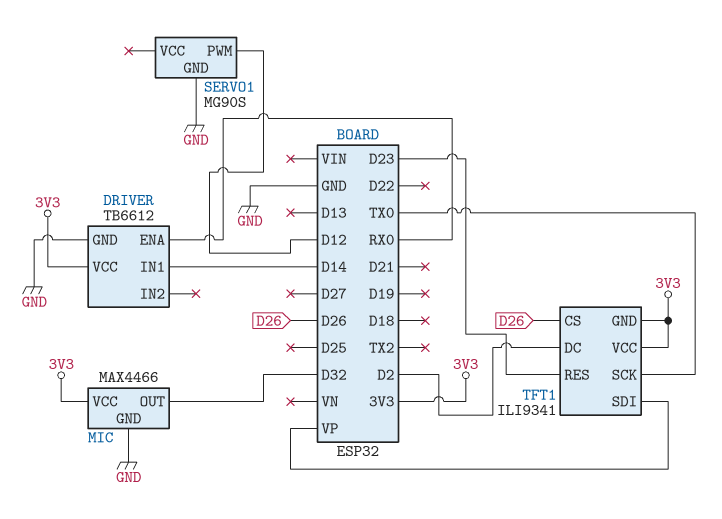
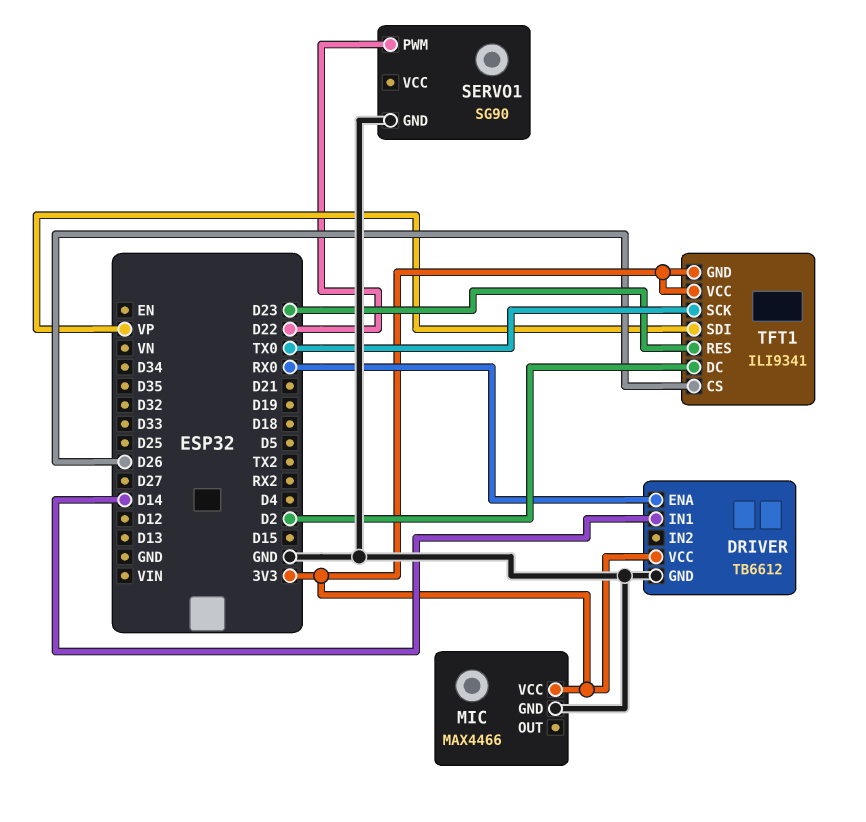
MIC pin OUT: D32 -> none
SERVO1: MG90S -> SG90
SERVO1 pin PWM: D12 -> D22

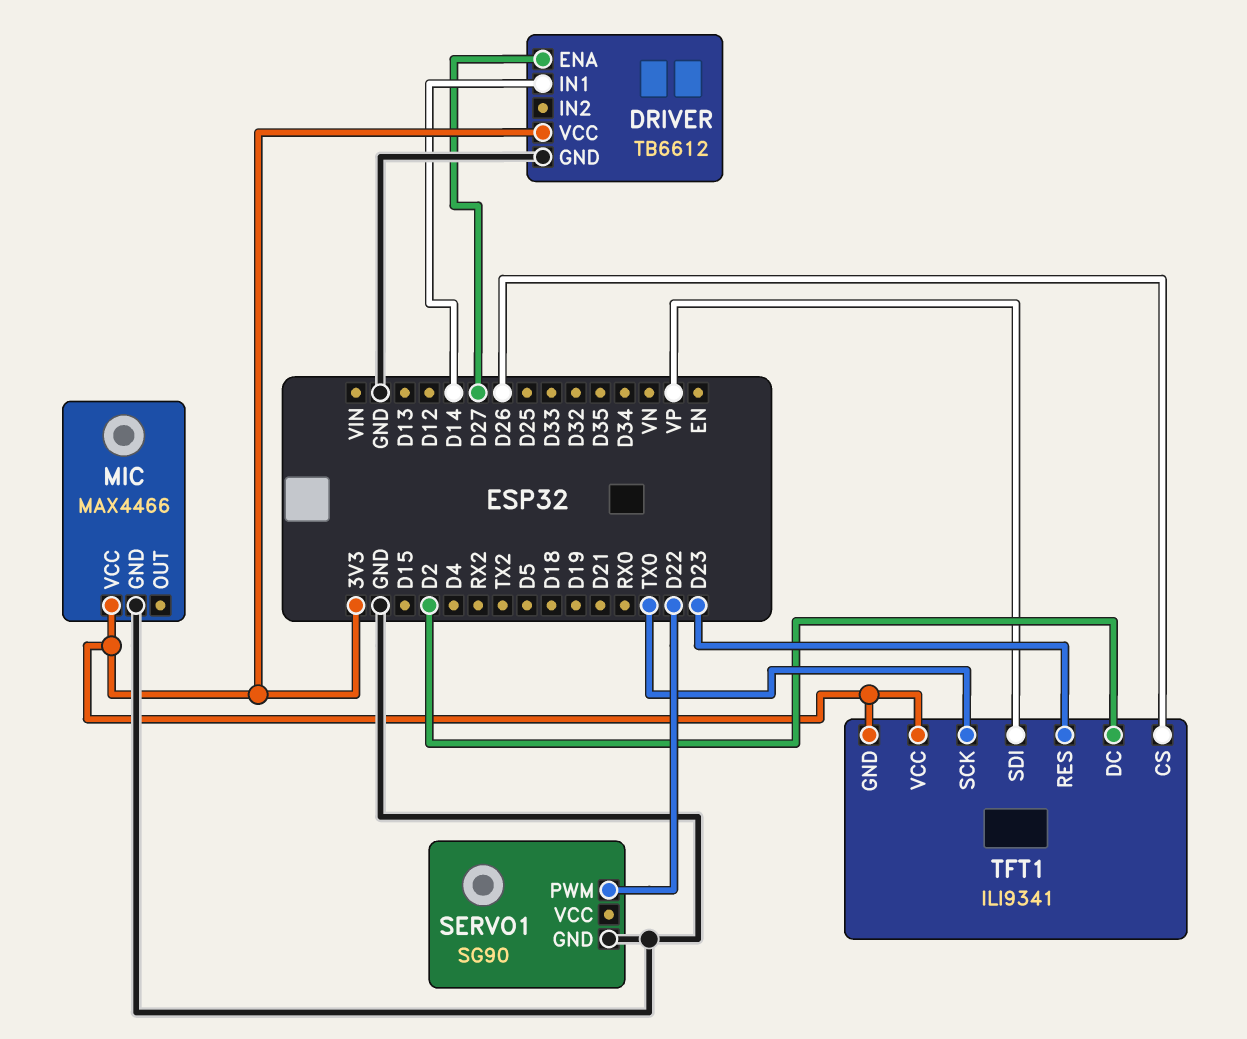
DRIVER pin ENA: RX0 -> D27

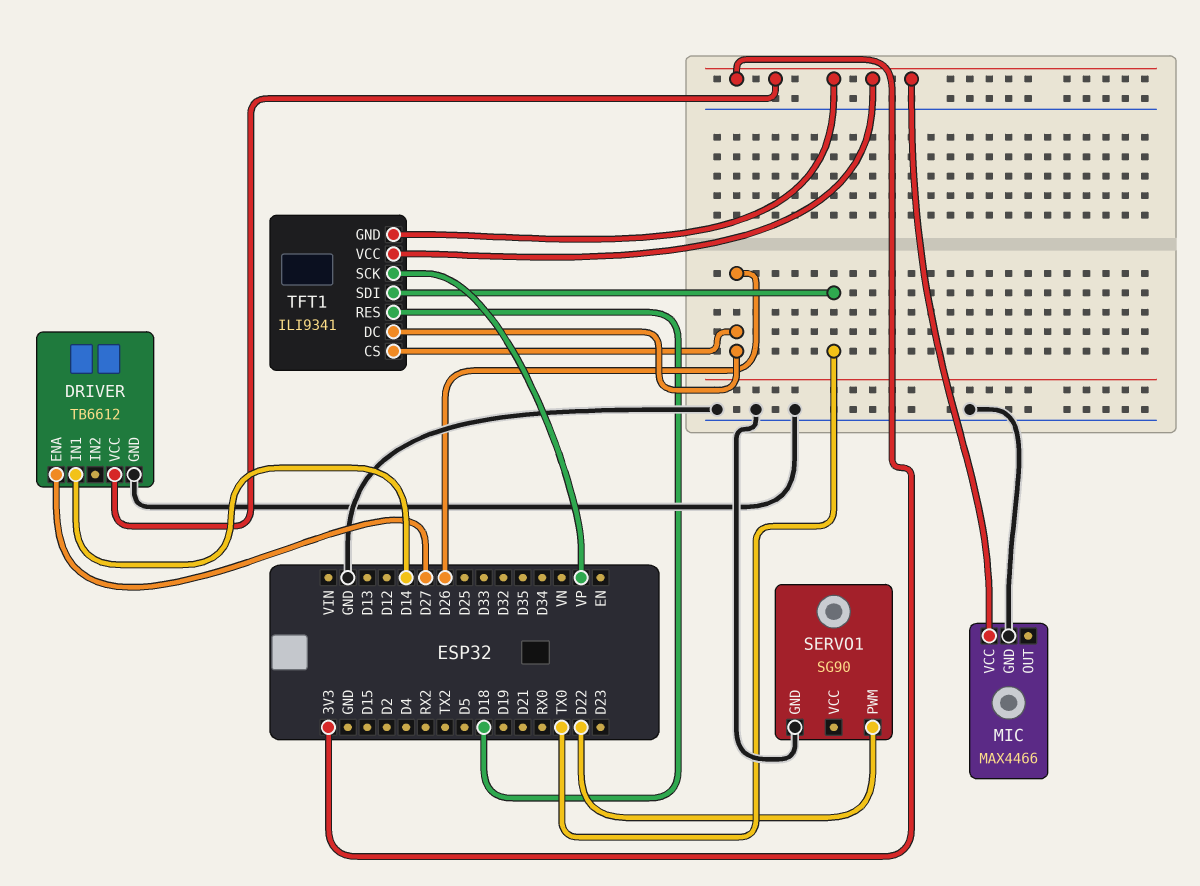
TFT1 pin DC: D2 -> D26
TFT1 pin RES: D23 -> D18
TFT1 pin SCK: TX0 -> VP
TFT1 pin SDI: VP -> TX0

